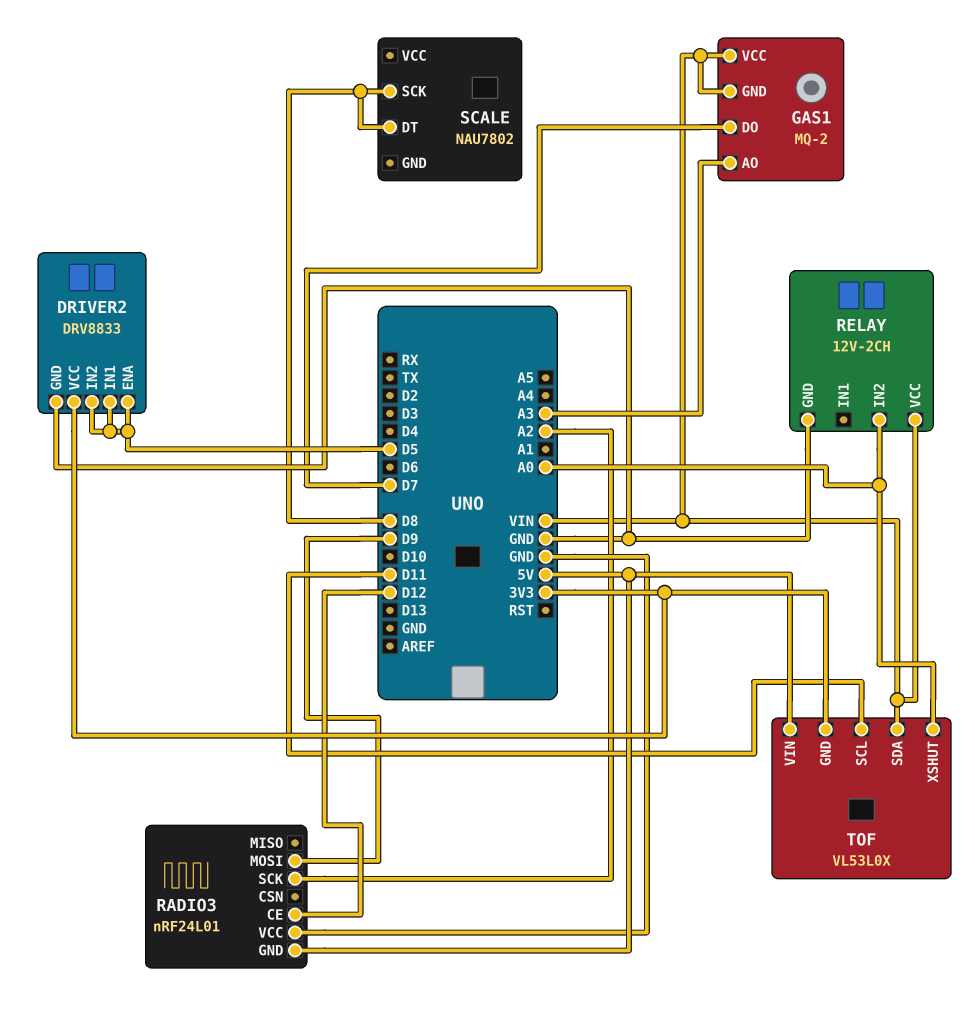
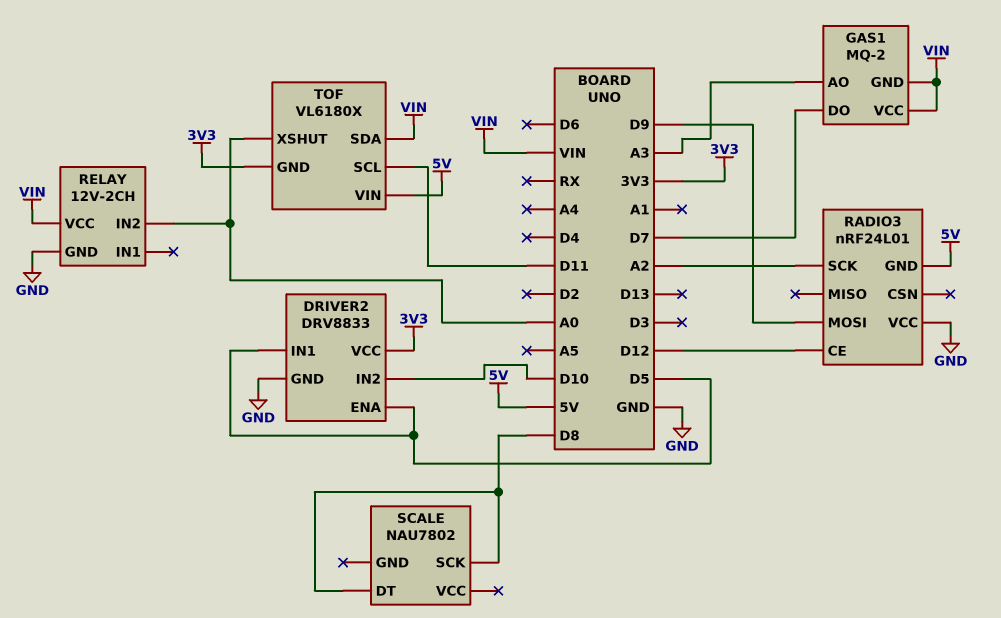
DRIVER2 pin IN2: D5 -> D10
TOF: VL53L0X -> VL6180X

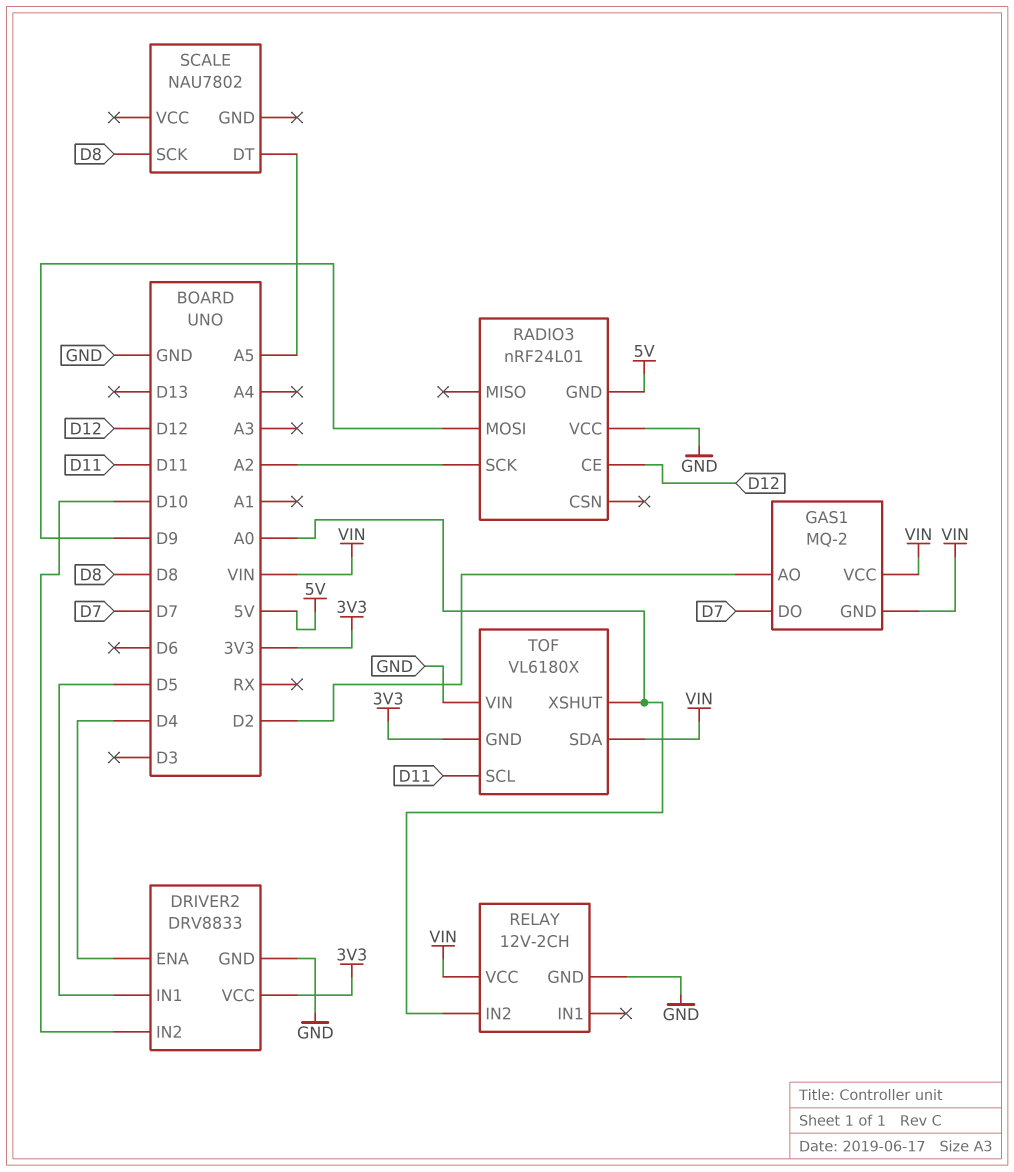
DRIVER2 pin ENA: D5 -> D4
GAS1 pin AO: A3 -> D2
SCALE pin DT: D8 -> A5
TOF pin VIN: 5V -> GND

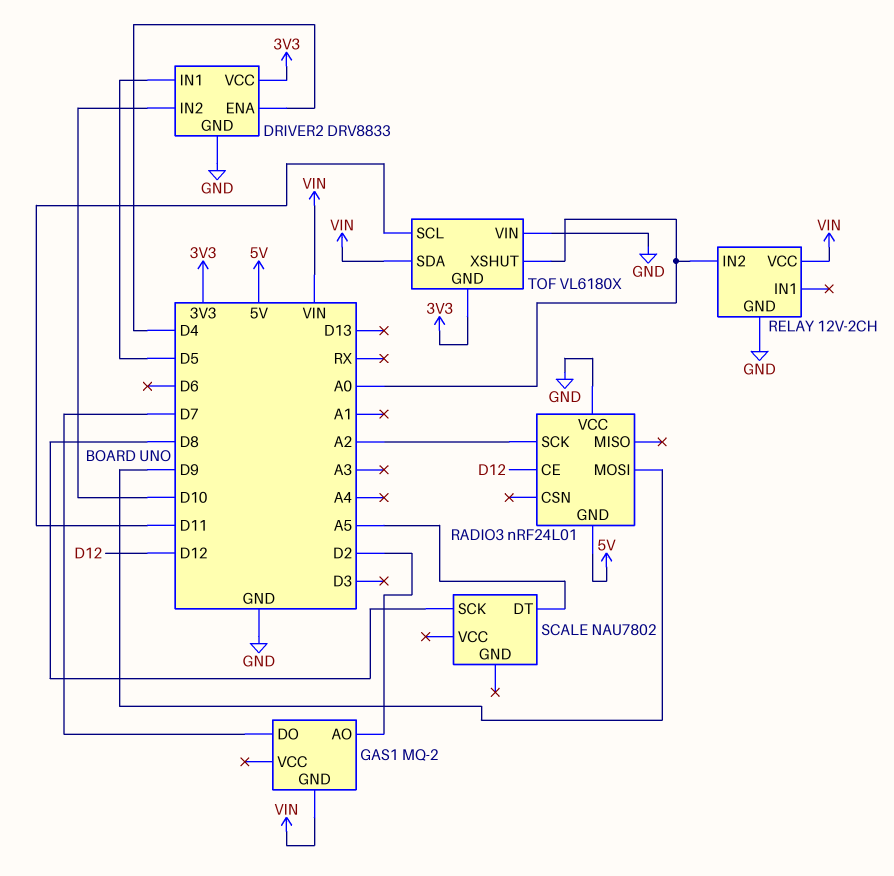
GAS1 pin VCC: VIN -> none

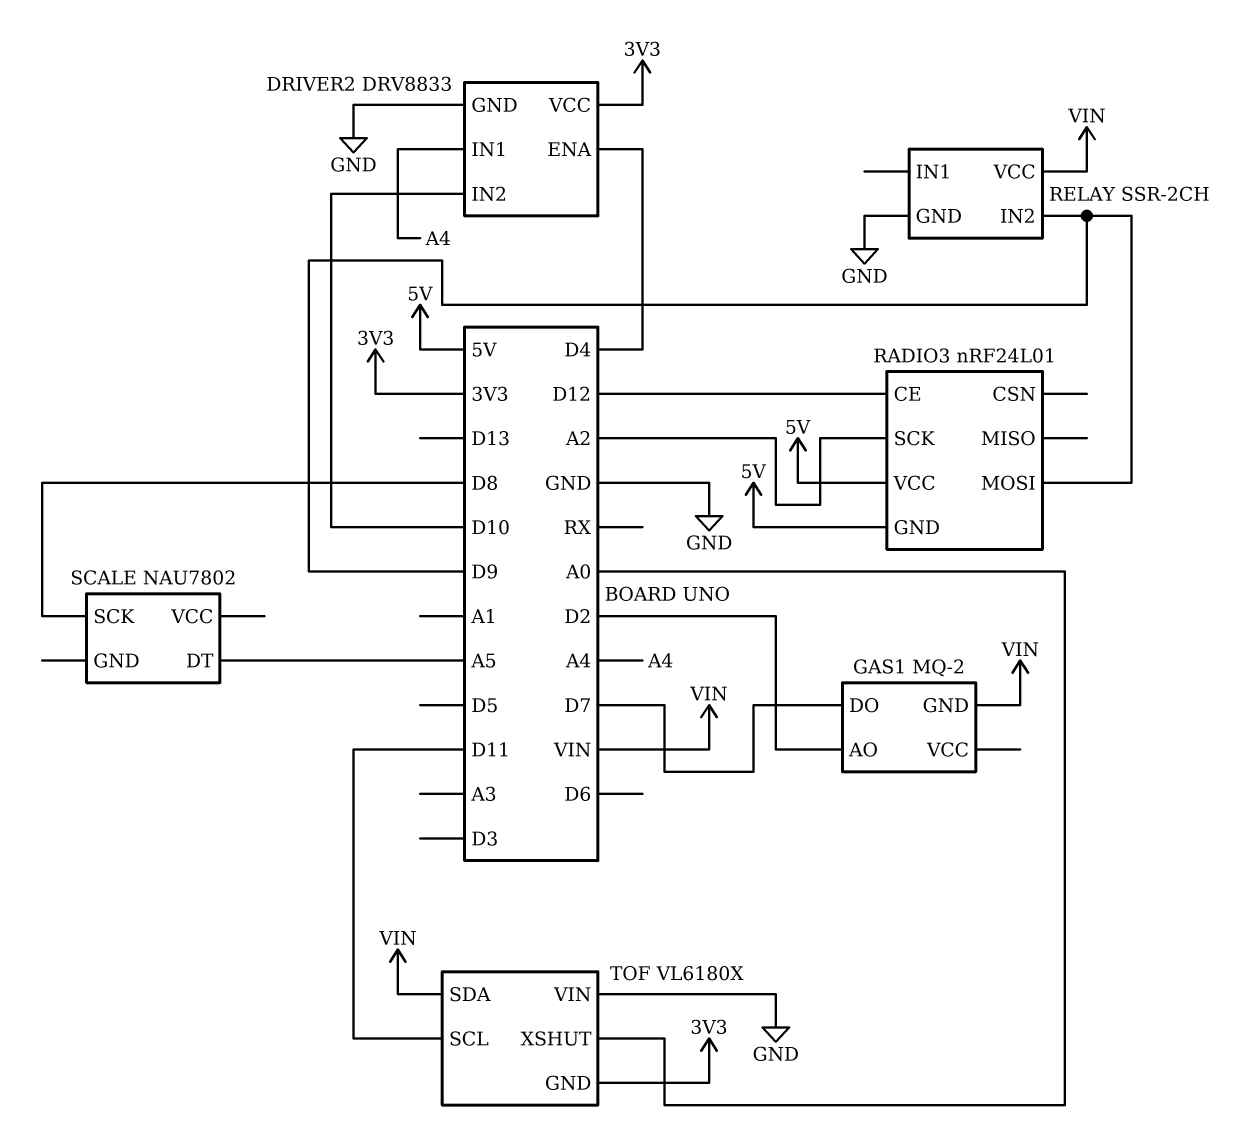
DRIVER2 pin IN1: D5 -> A4
RADIO3 pin VCC: GND -> 5V
RELAY: 12V-2CH -> SSR-2CH
RELAY pin IN2: A0 -> D9

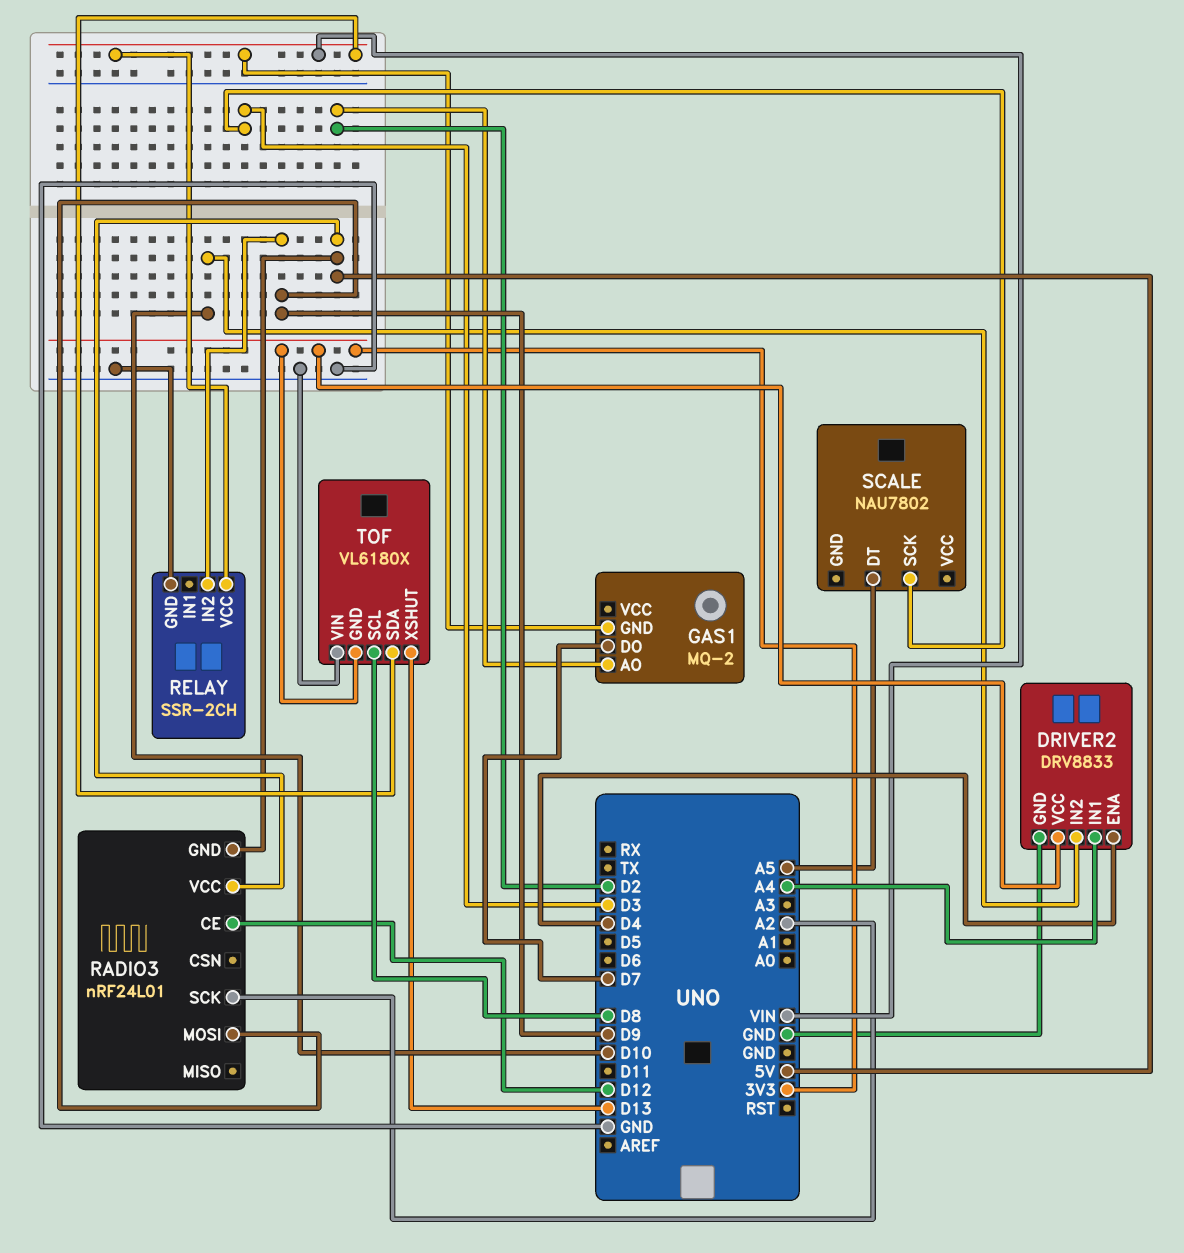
SCALE pin SCK: D8 -> D3
TOF pin SCL: D11 -> D8
TOF pin XSHUT: A0 -> D13

